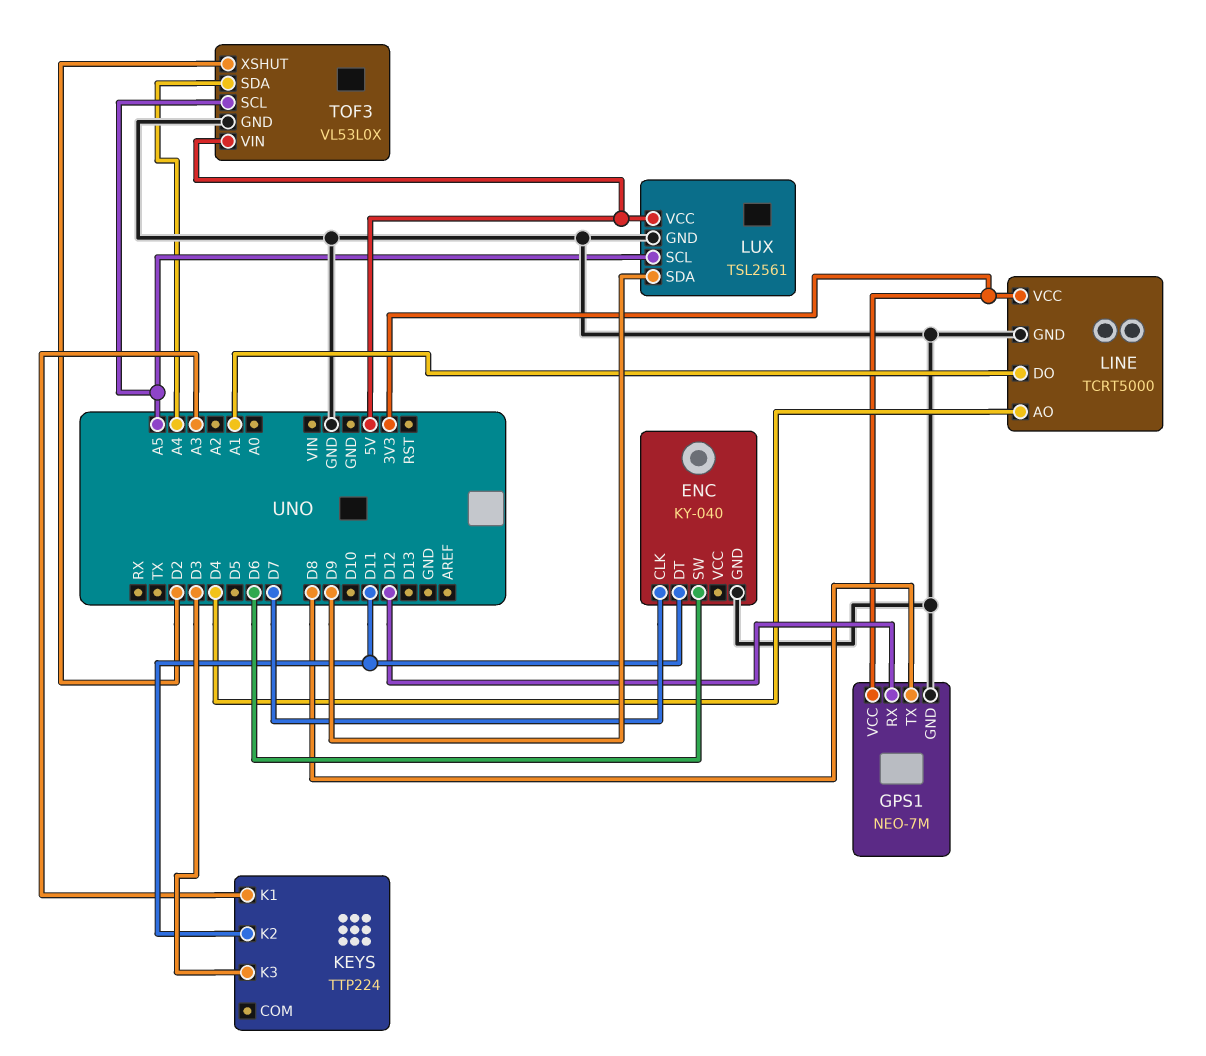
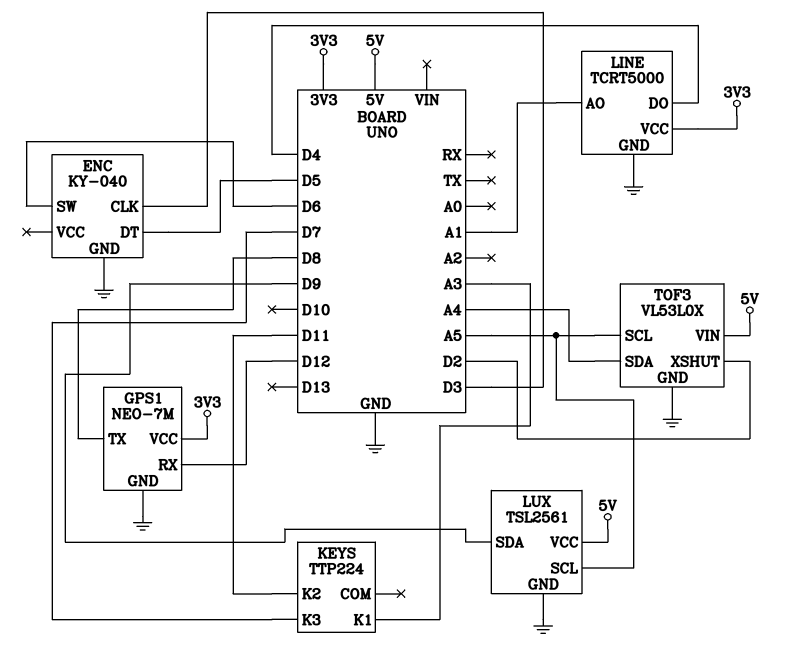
ENC pin CLK: D7 -> D3
ENC pin DT: D11 -> D5
KEYS pin K3: D3 -> D7
LINE pin AO: D4 -> A1
LINE pin DO: A1 -> D4

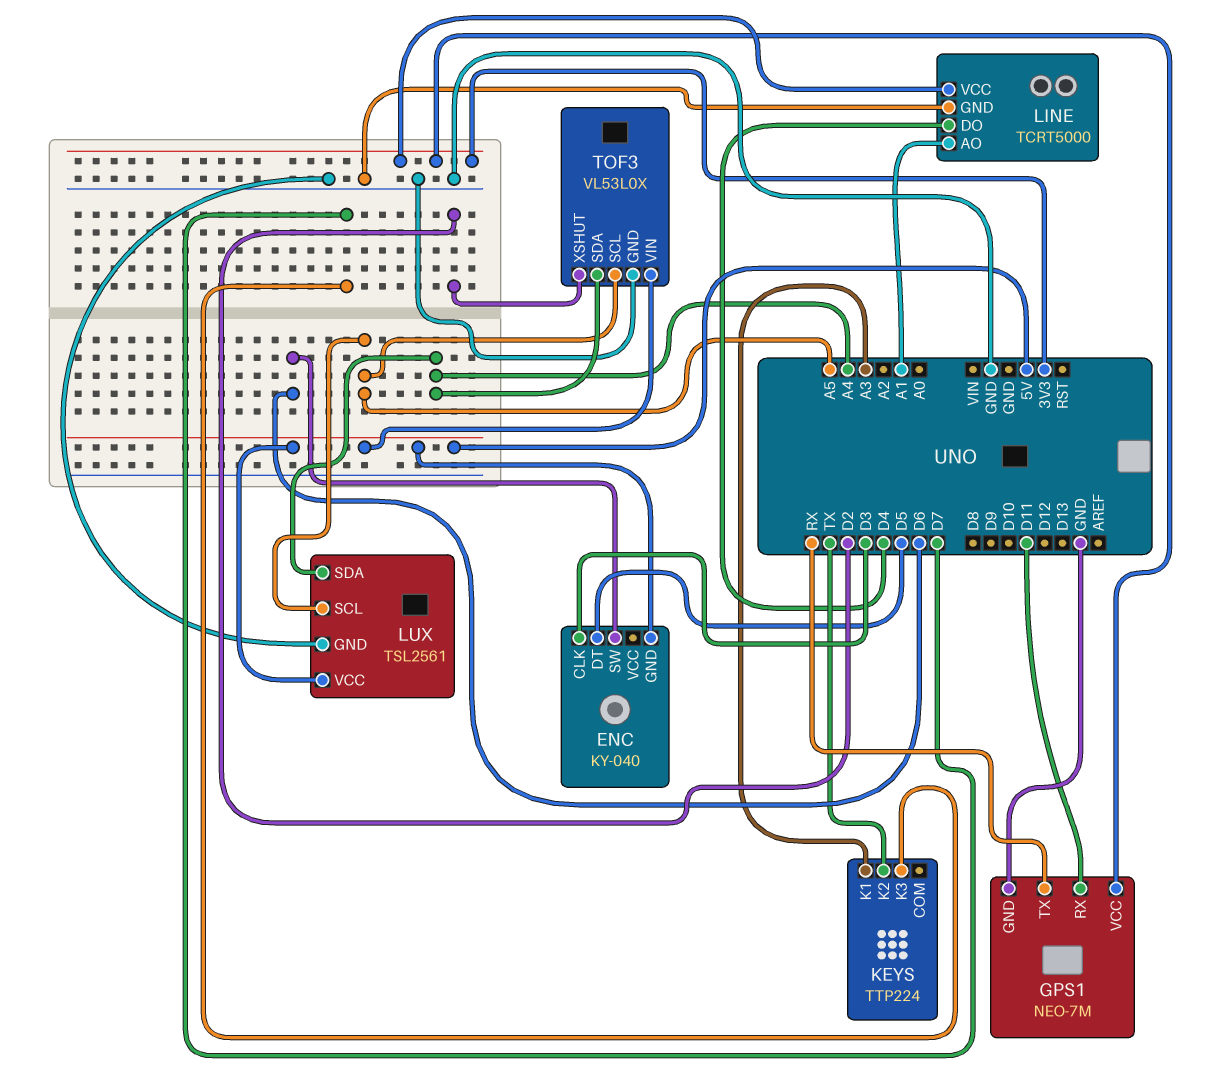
ENC pin GND: GND -> 5V
GPS1 pin RX: D12 -> D11
GPS1 pin TX: D8 -> RX
KEYS pin K2: D11 -> TX
LUX pin SDA: D9 -> A4

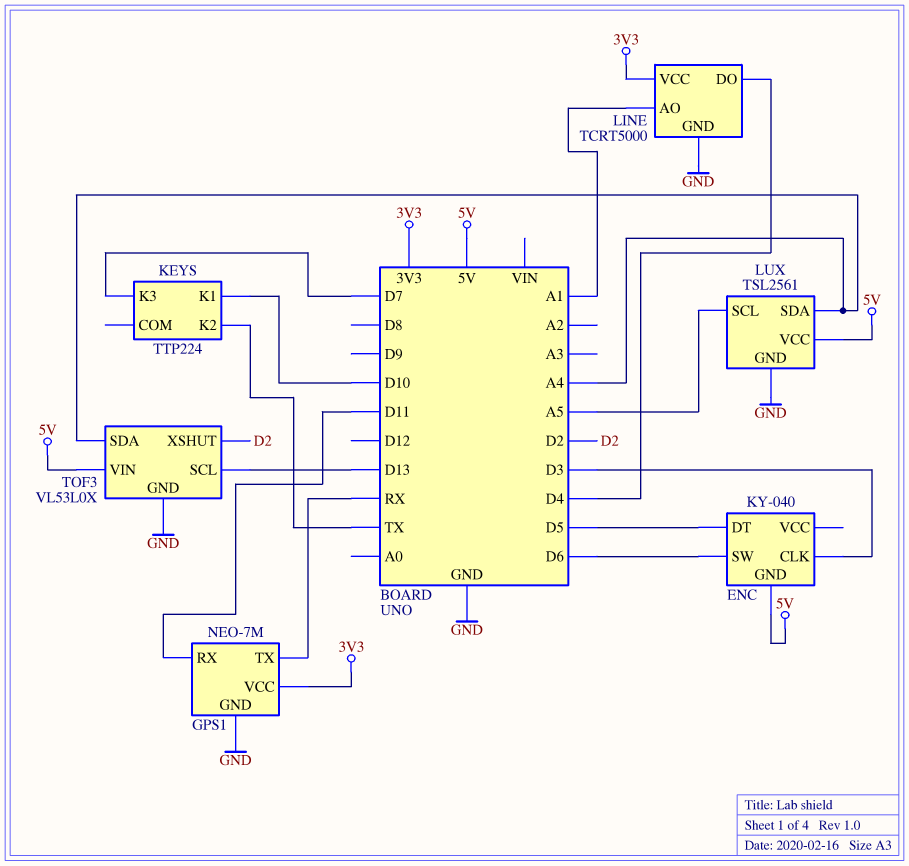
KEYS pin K1: A3 -> D10
TOF3 pin SCL: A5 -> D13

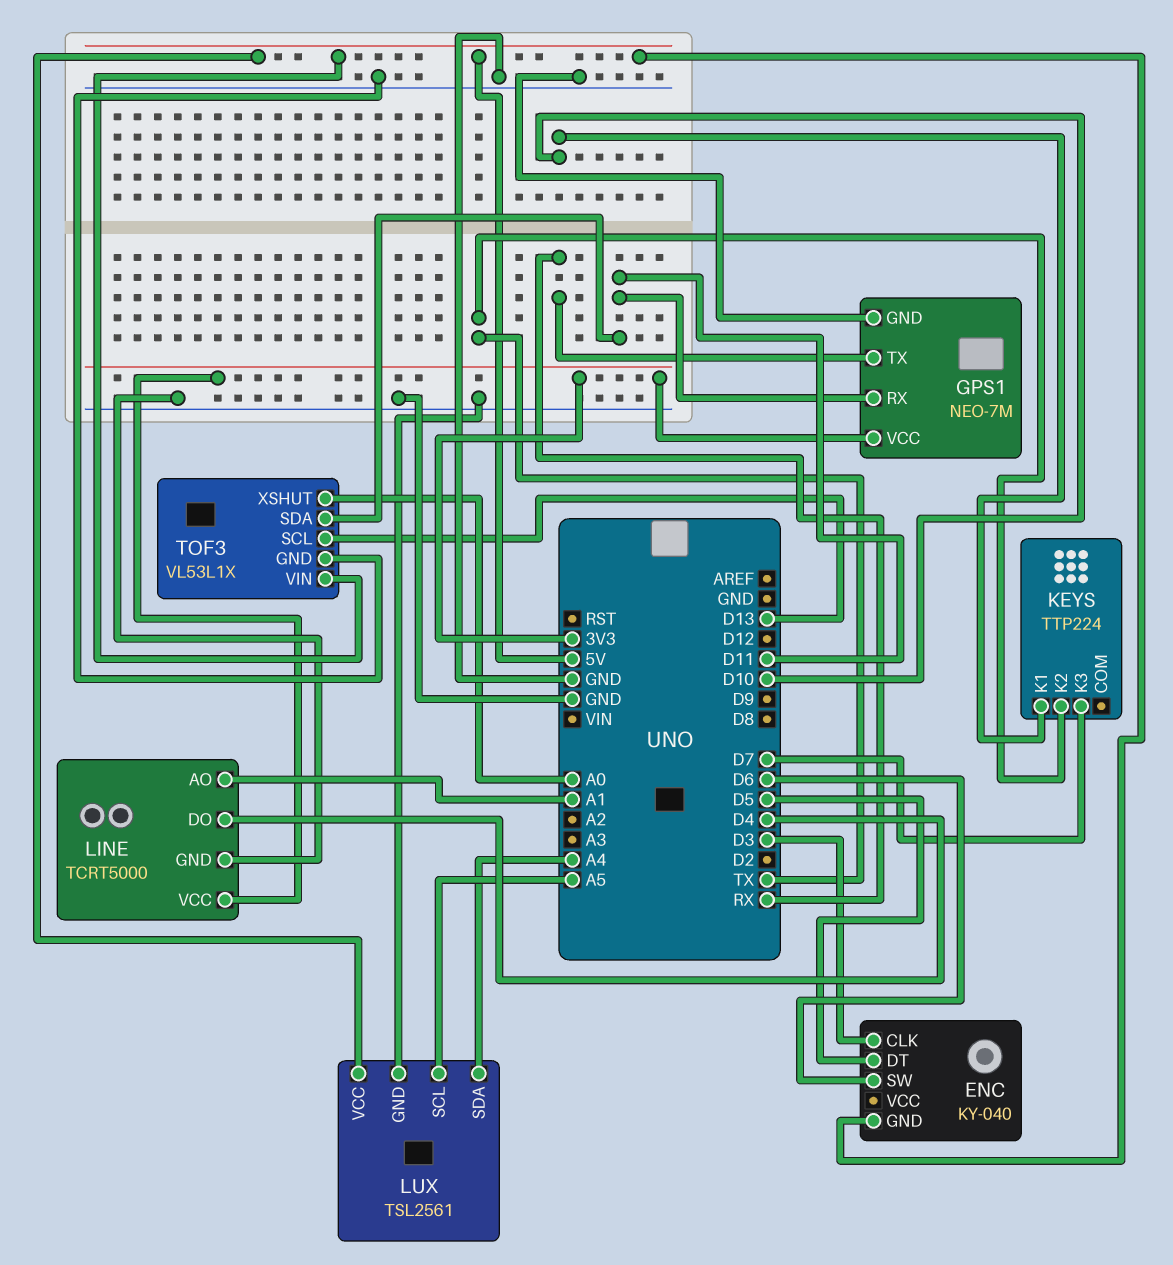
TOF3: VL53L0X -> VL53L1X
TOF3 pin SDA: A4 -> D11
TOF3 pin XSHUT: D2 -> A0

